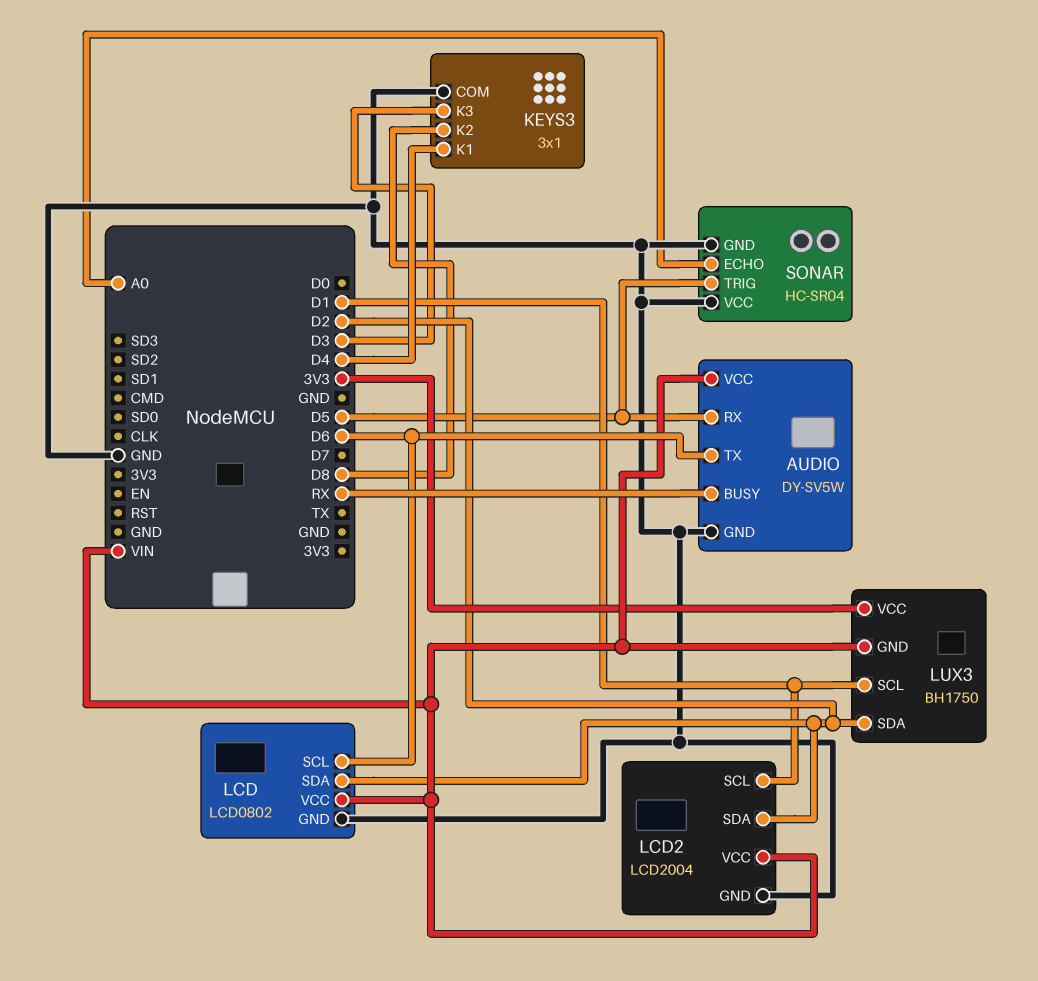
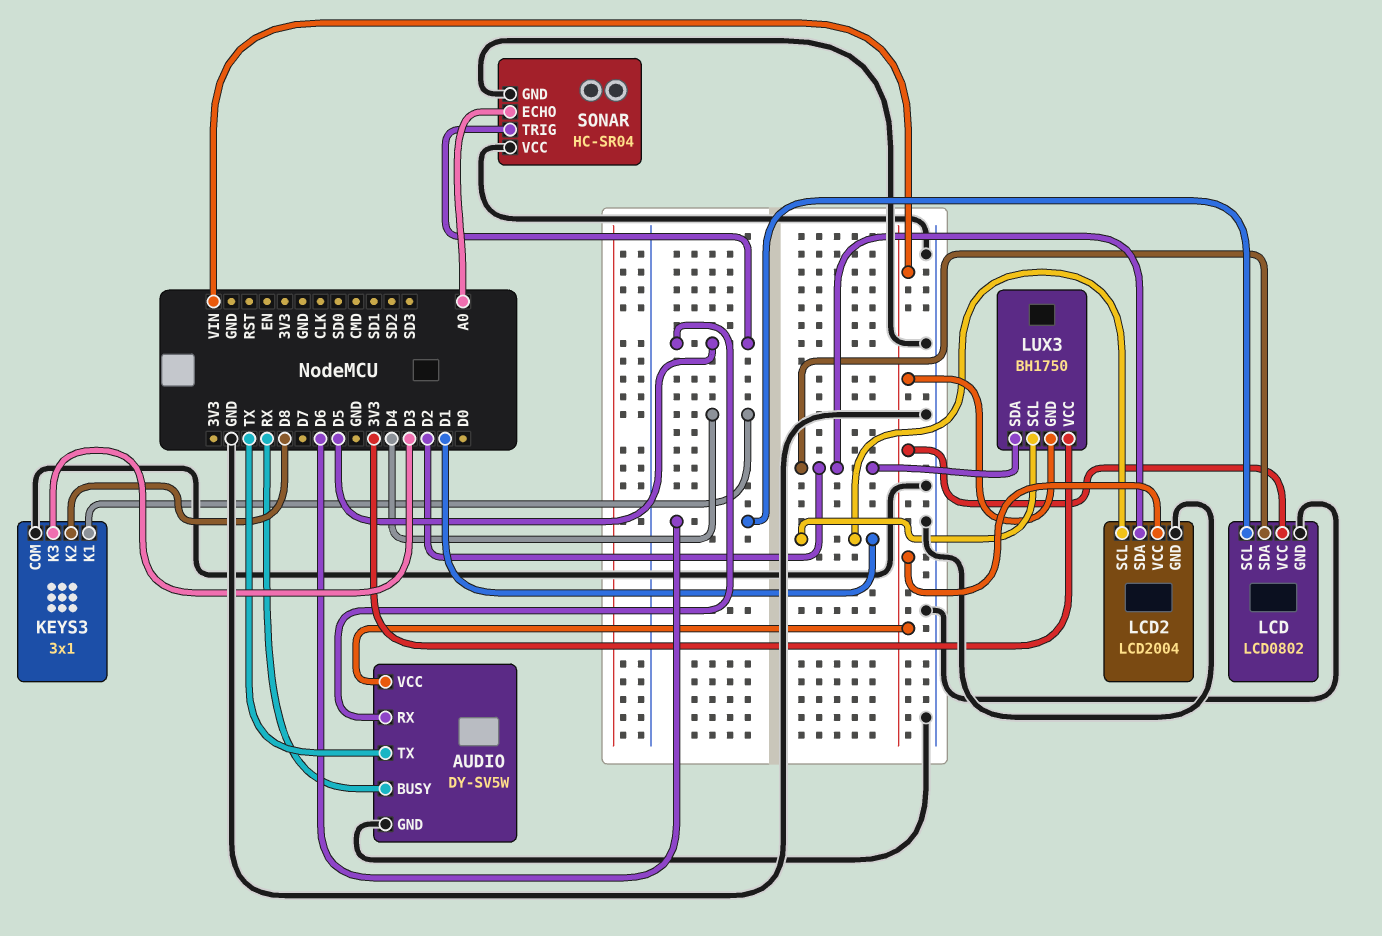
AUDIO pin TX: D6 -> TX

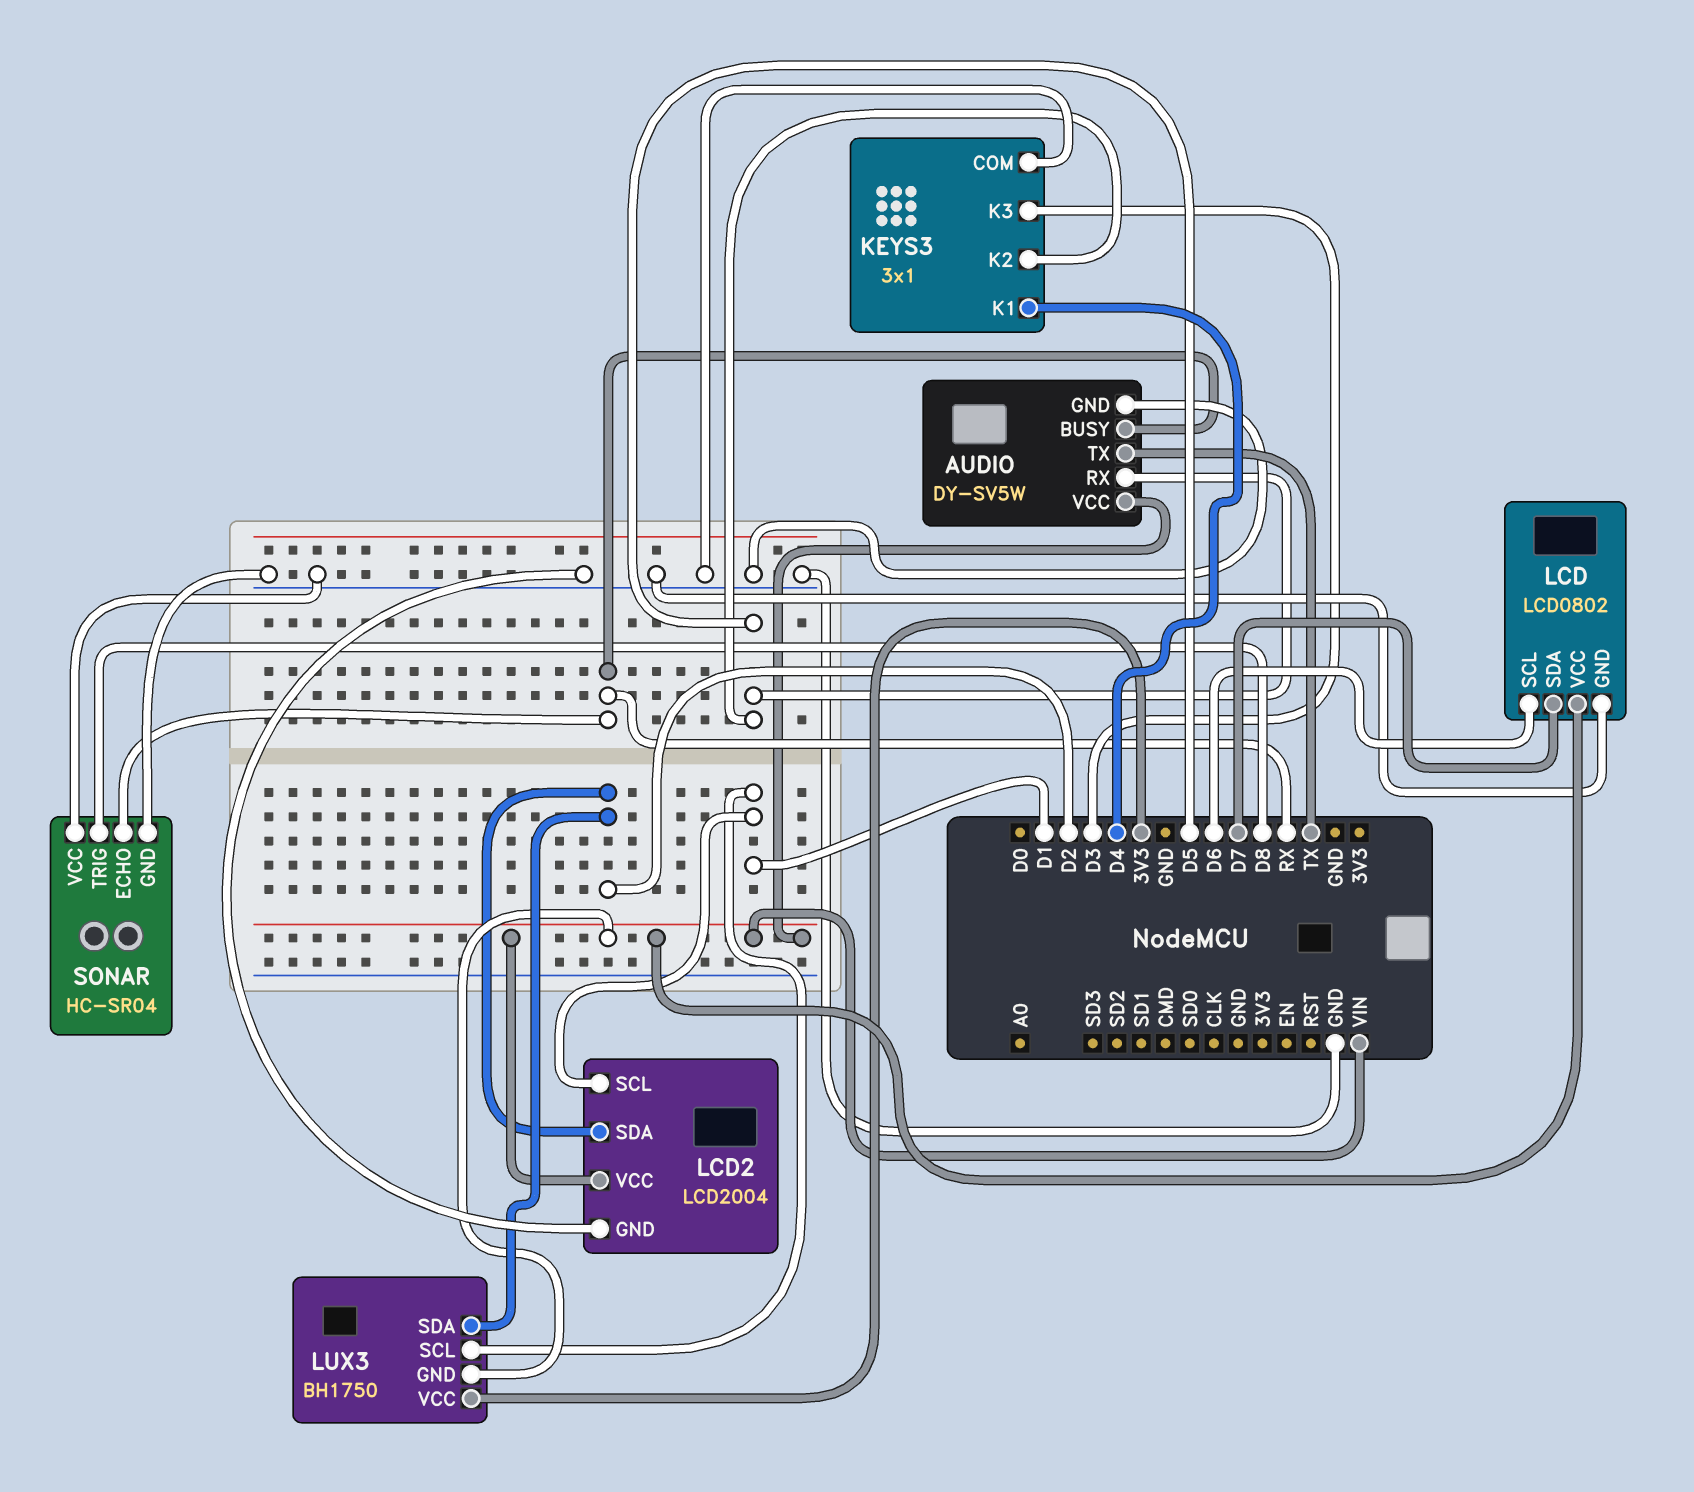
KEYS3 pin K2: D8 -> D5
LCD pin SDA: D2 -> D7
SONAR pin ECHO: A0 -> RX
SONAR pin TRIG: D5 -> D8

